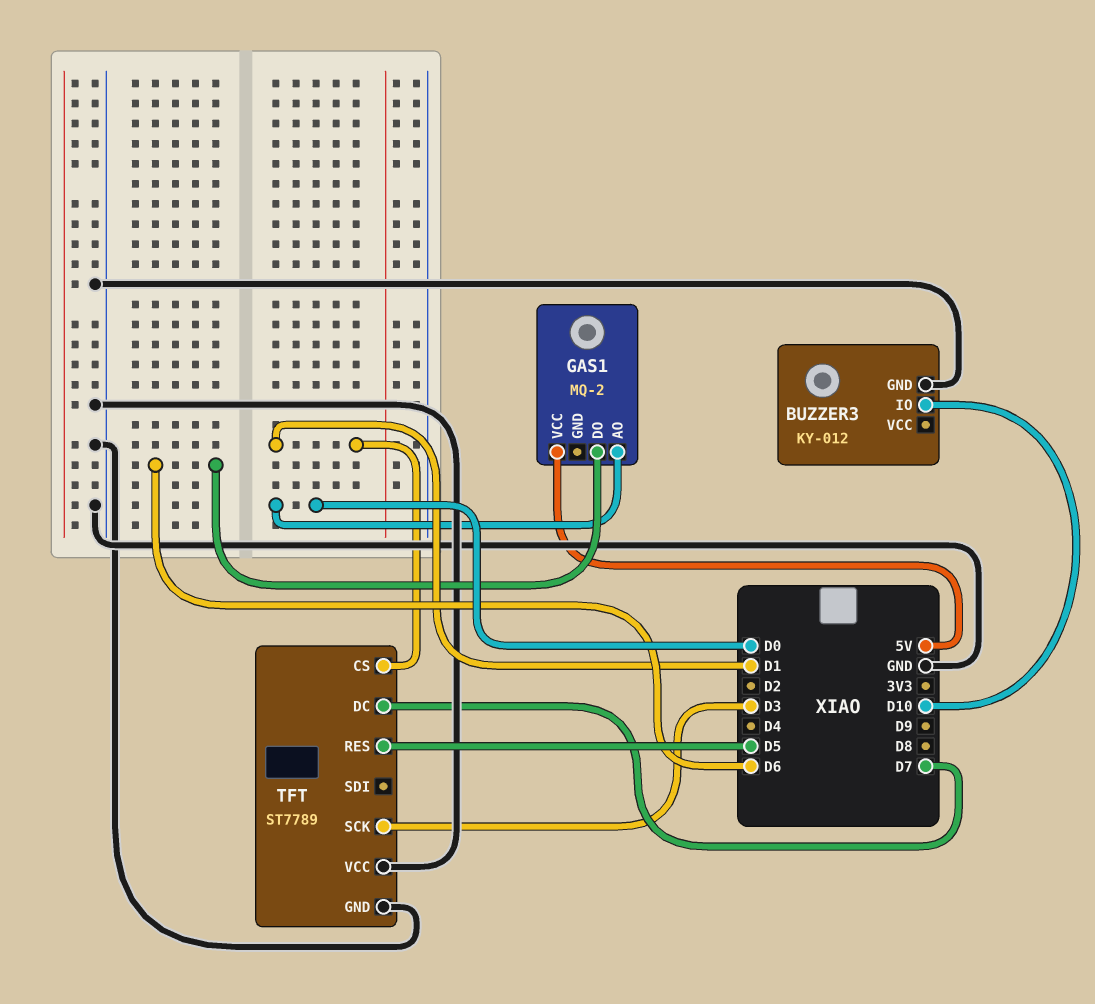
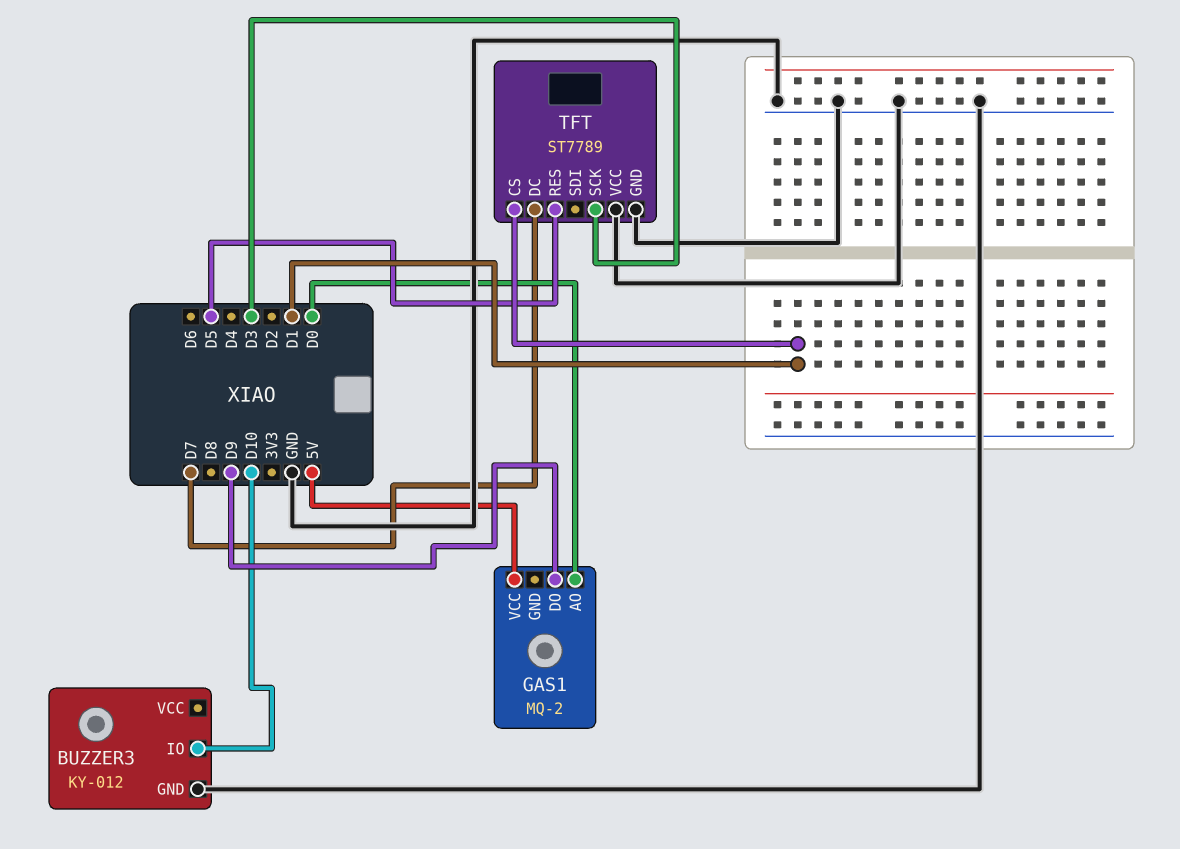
GAS1 pin DO: D6 -> D9

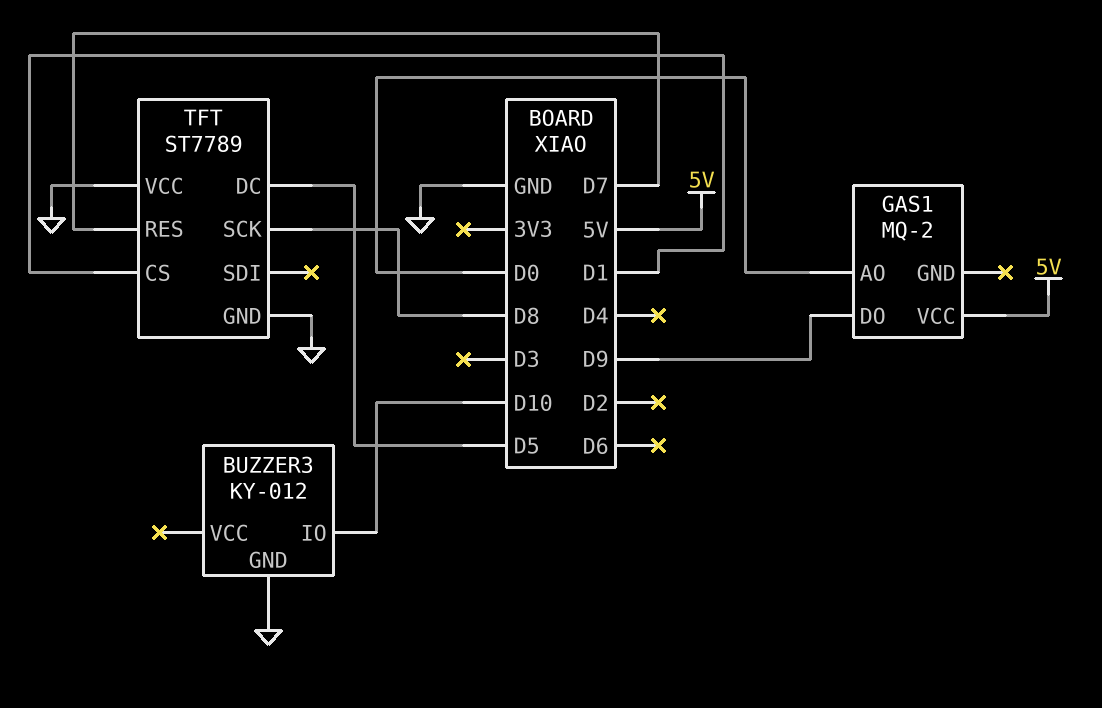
TFT pin DC: D7 -> D5
TFT pin RES: D5 -> D7
TFT pin SCK: D3 -> D8

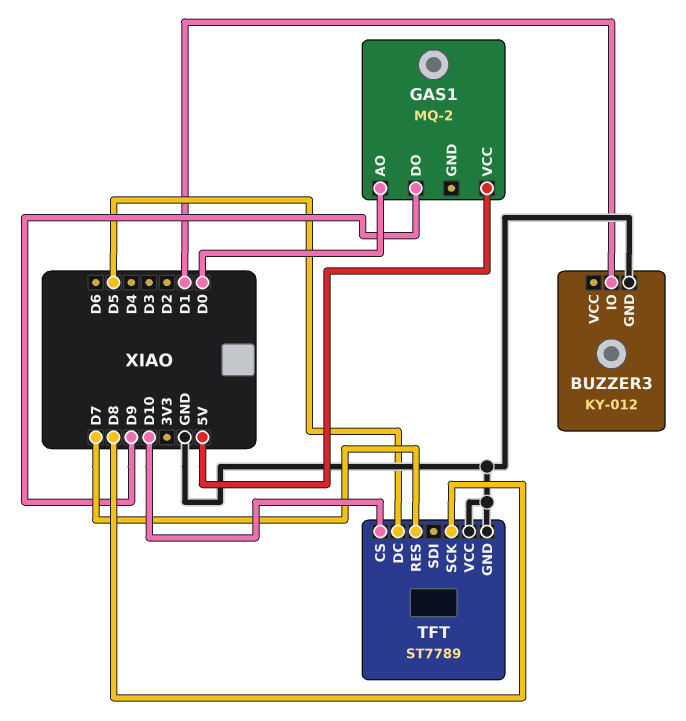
BUZZER3 pin IO: D10 -> D1
TFT pin CS: D1 -> D10

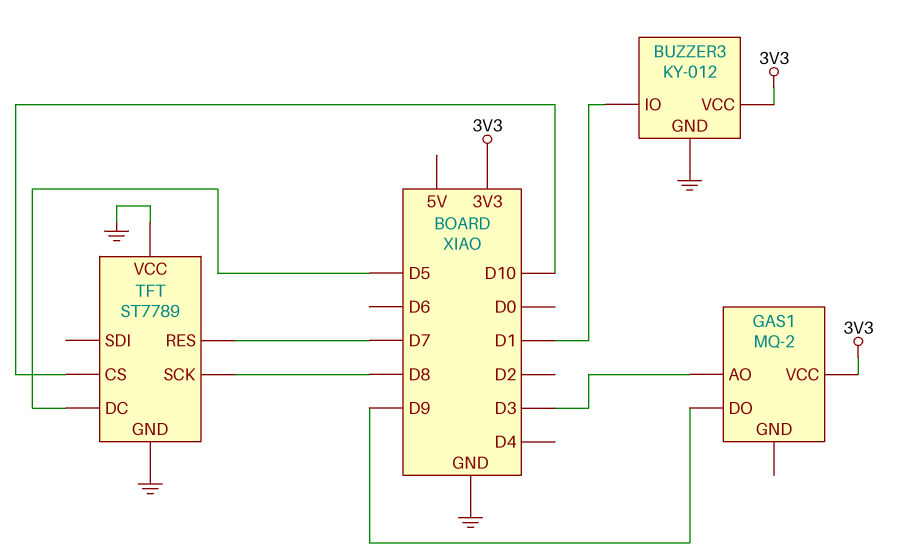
BUZZER3 pin VCC: none -> 3V3
GAS1 pin AO: D0 -> D3
GAS1 pin VCC: 5V -> 3V3

